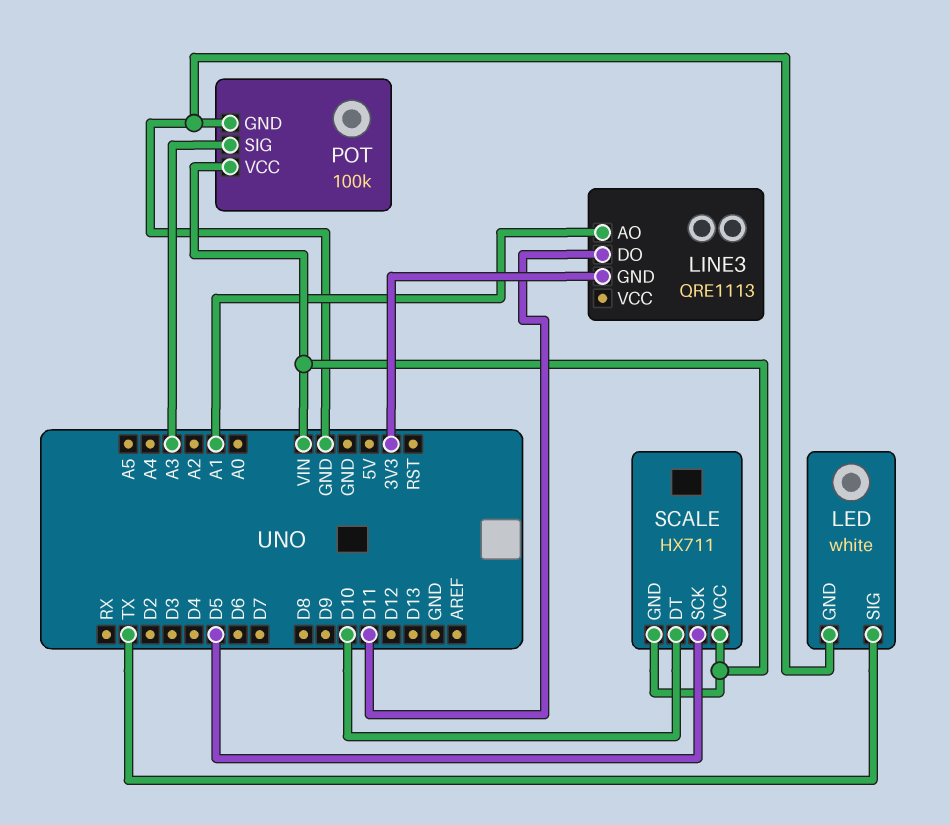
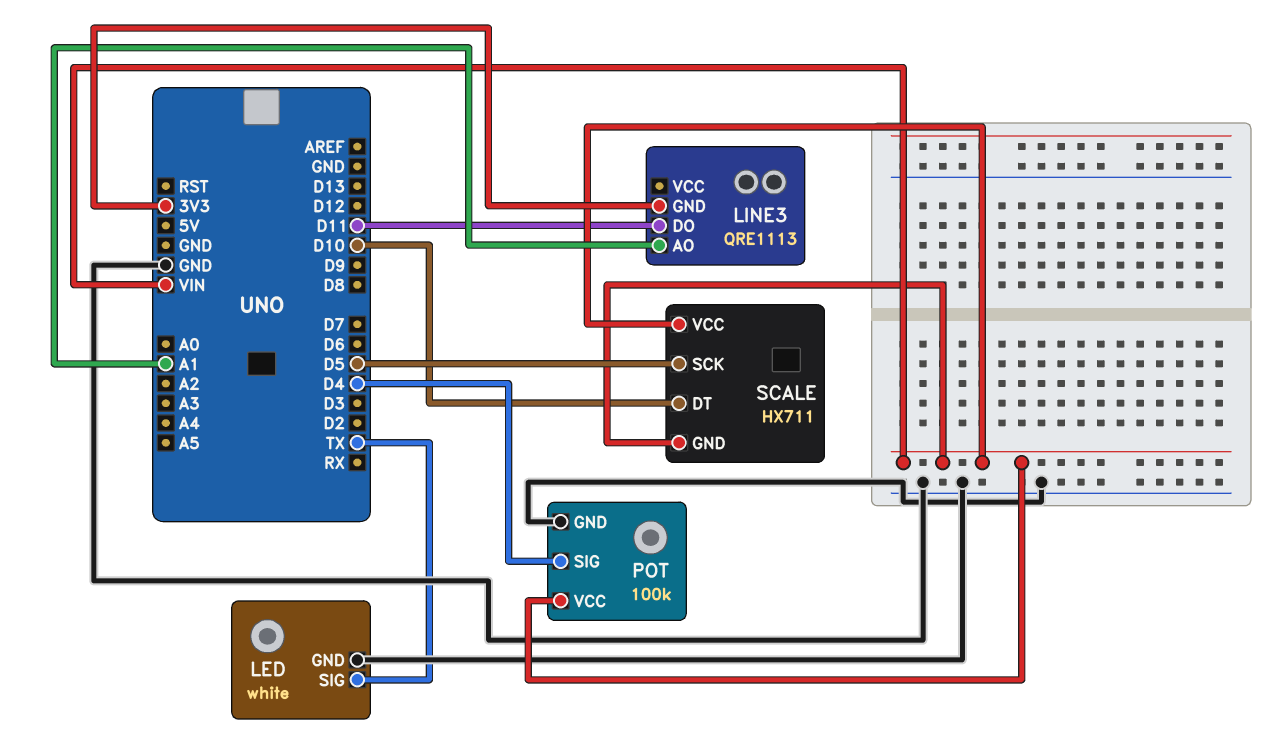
POT pin SIG: A3 -> D4

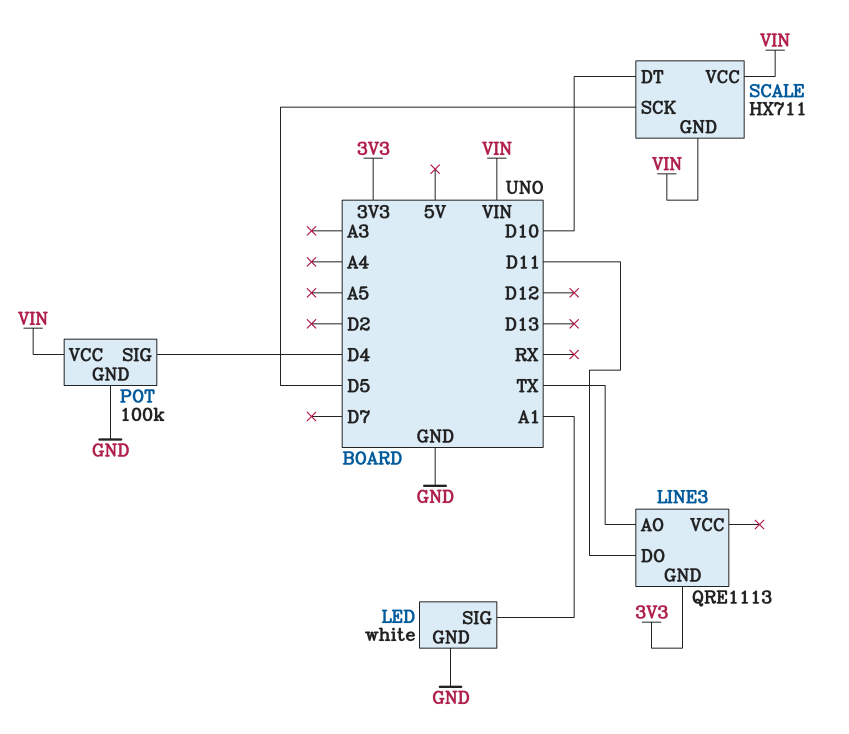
LED pin SIG: TX -> A1
LINE3 pin AO: A1 -> TX

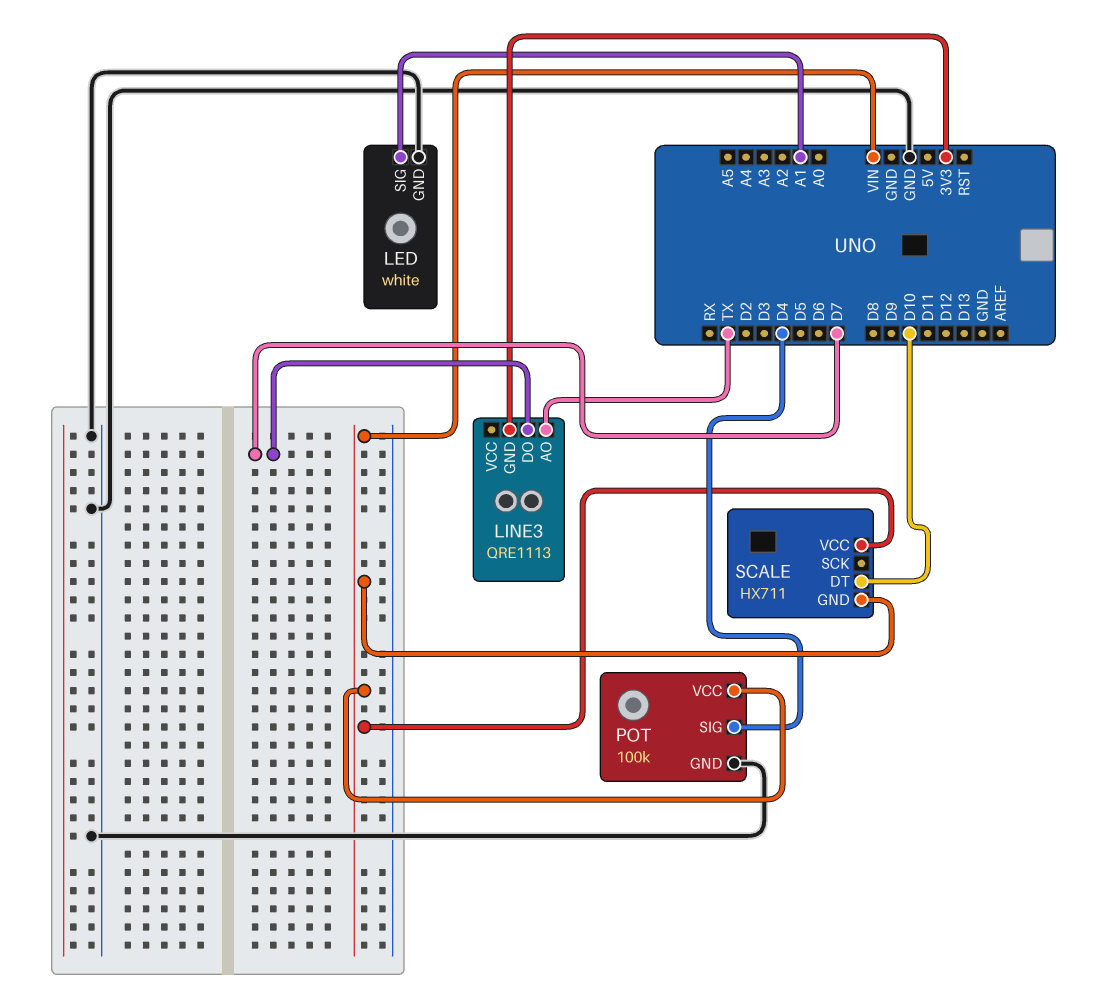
LINE3 pin DO: D11 -> D7
SCALE pin SCK: D5 -> none

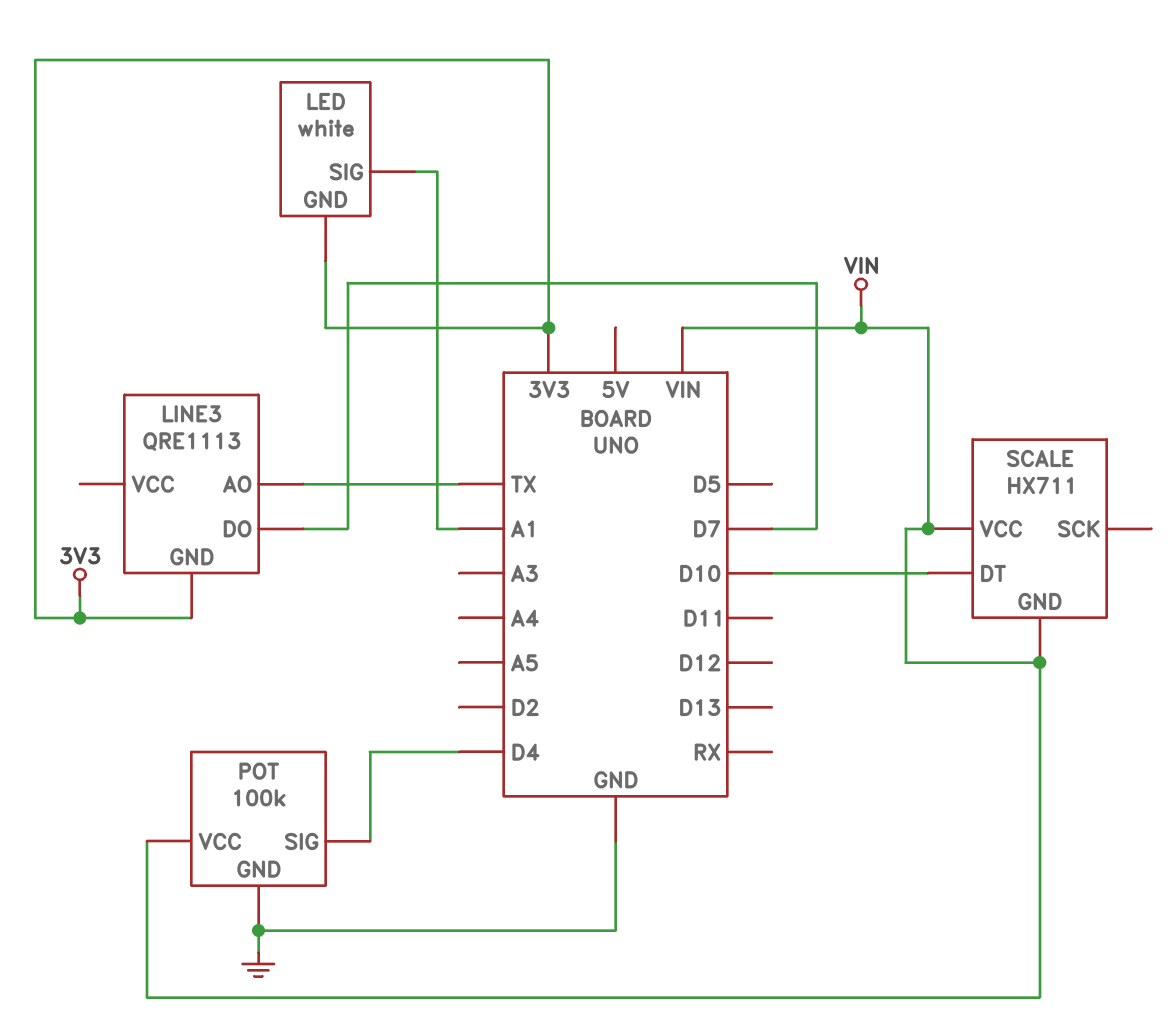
LED pin GND: GND -> 3V3

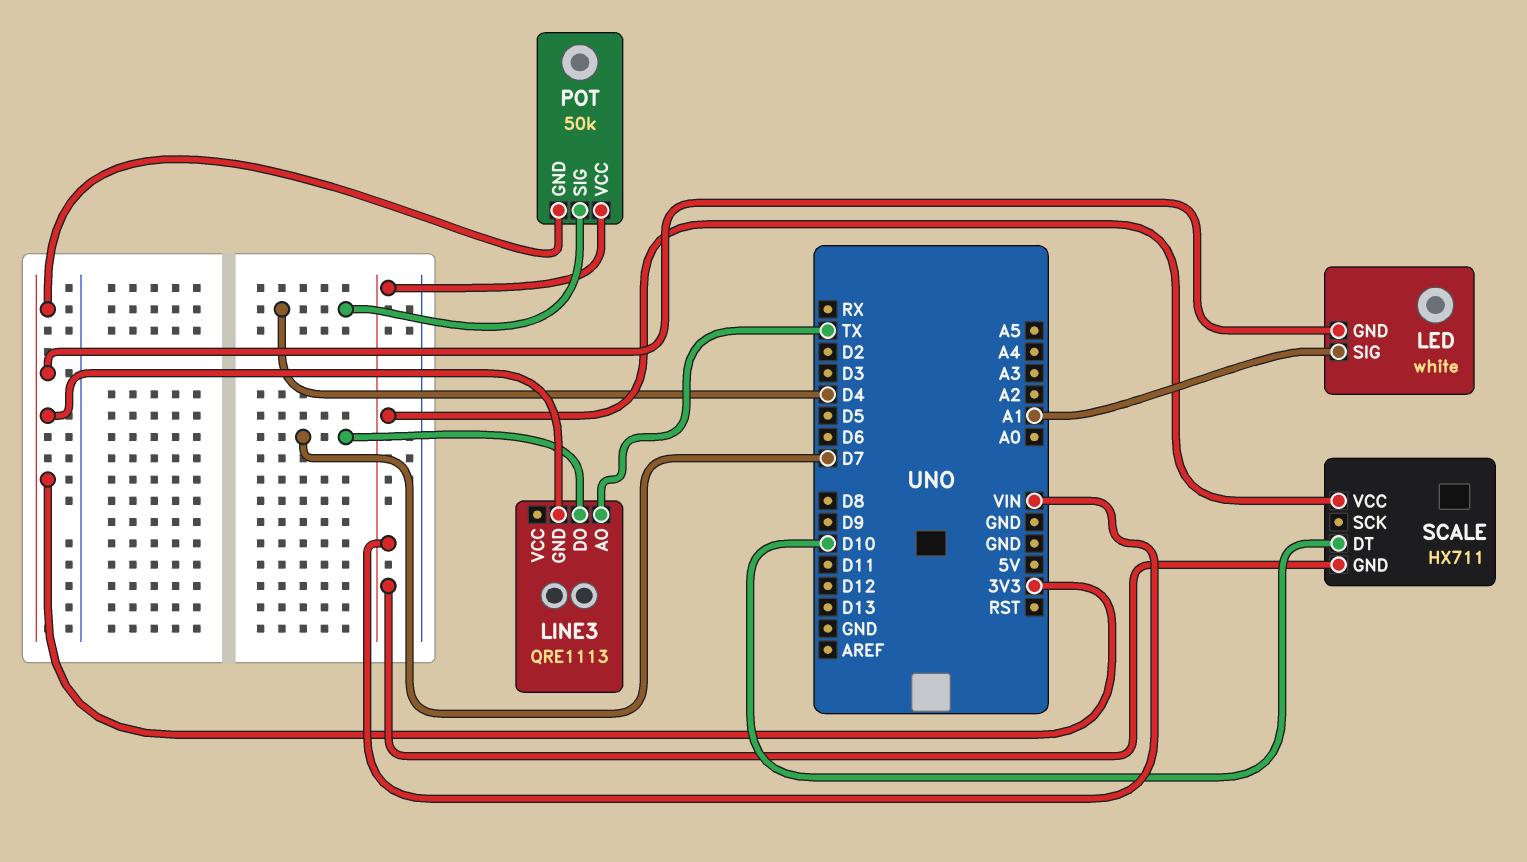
POT: 100k -> 50k
POT pin GND: GND -> 3V3

